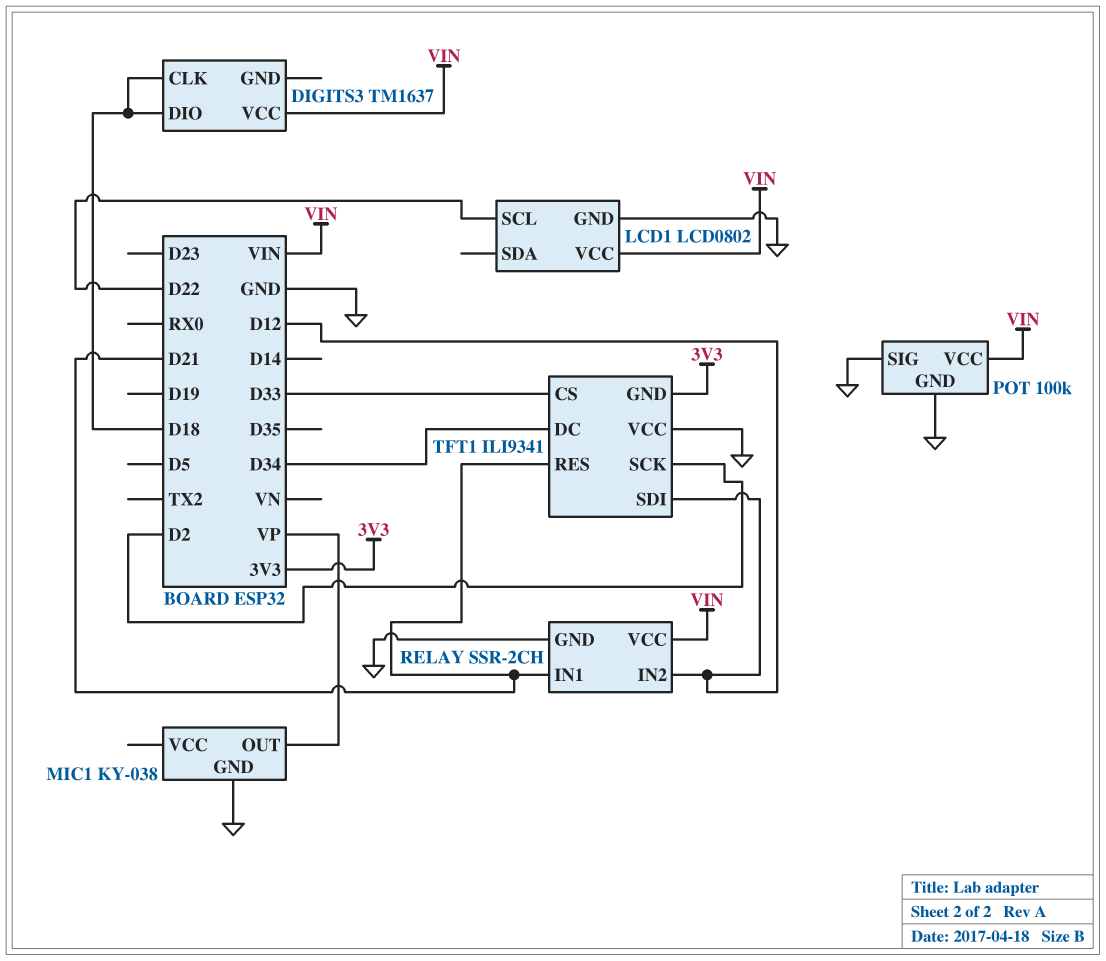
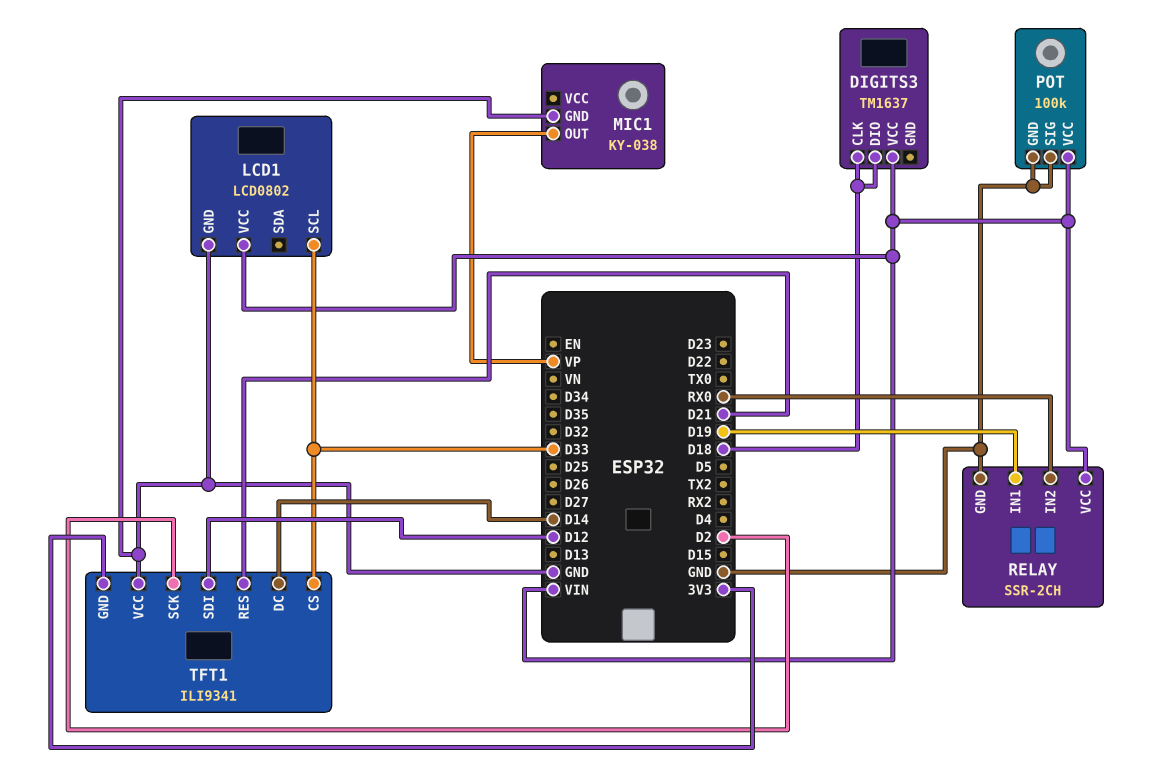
LCD1 pin SCL: D22 -> D33
RELAY pin IN1: D21 -> D19
RELAY pin IN2: D12 -> RX0
TFT1 pin DC: D34 -> D14

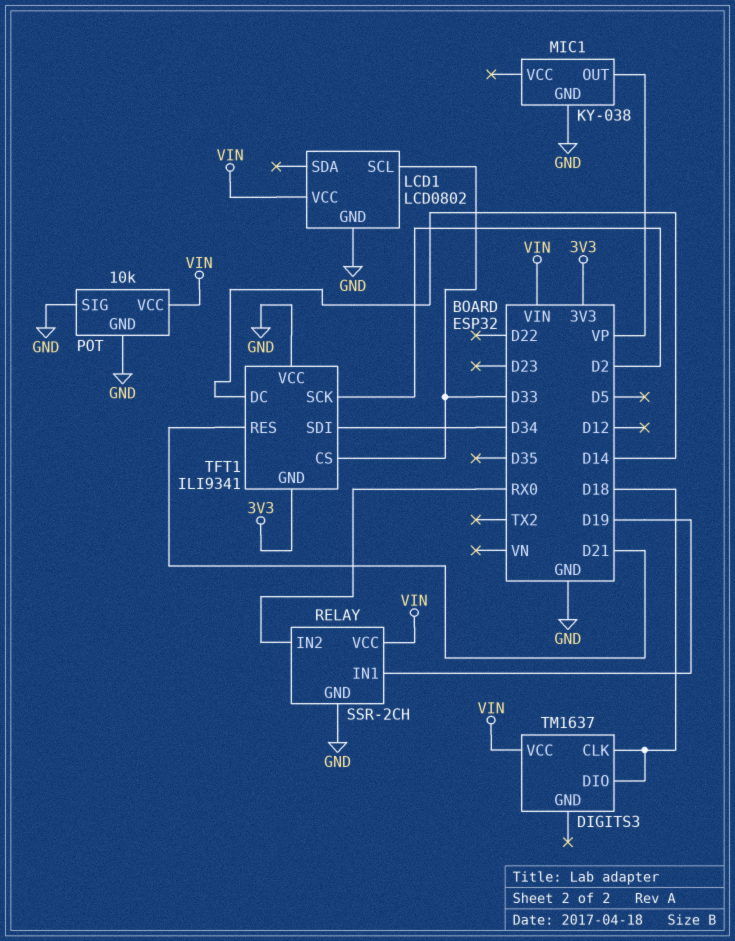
POT: 100k -> 10k
TFT1 pin SDI: D12 -> D34

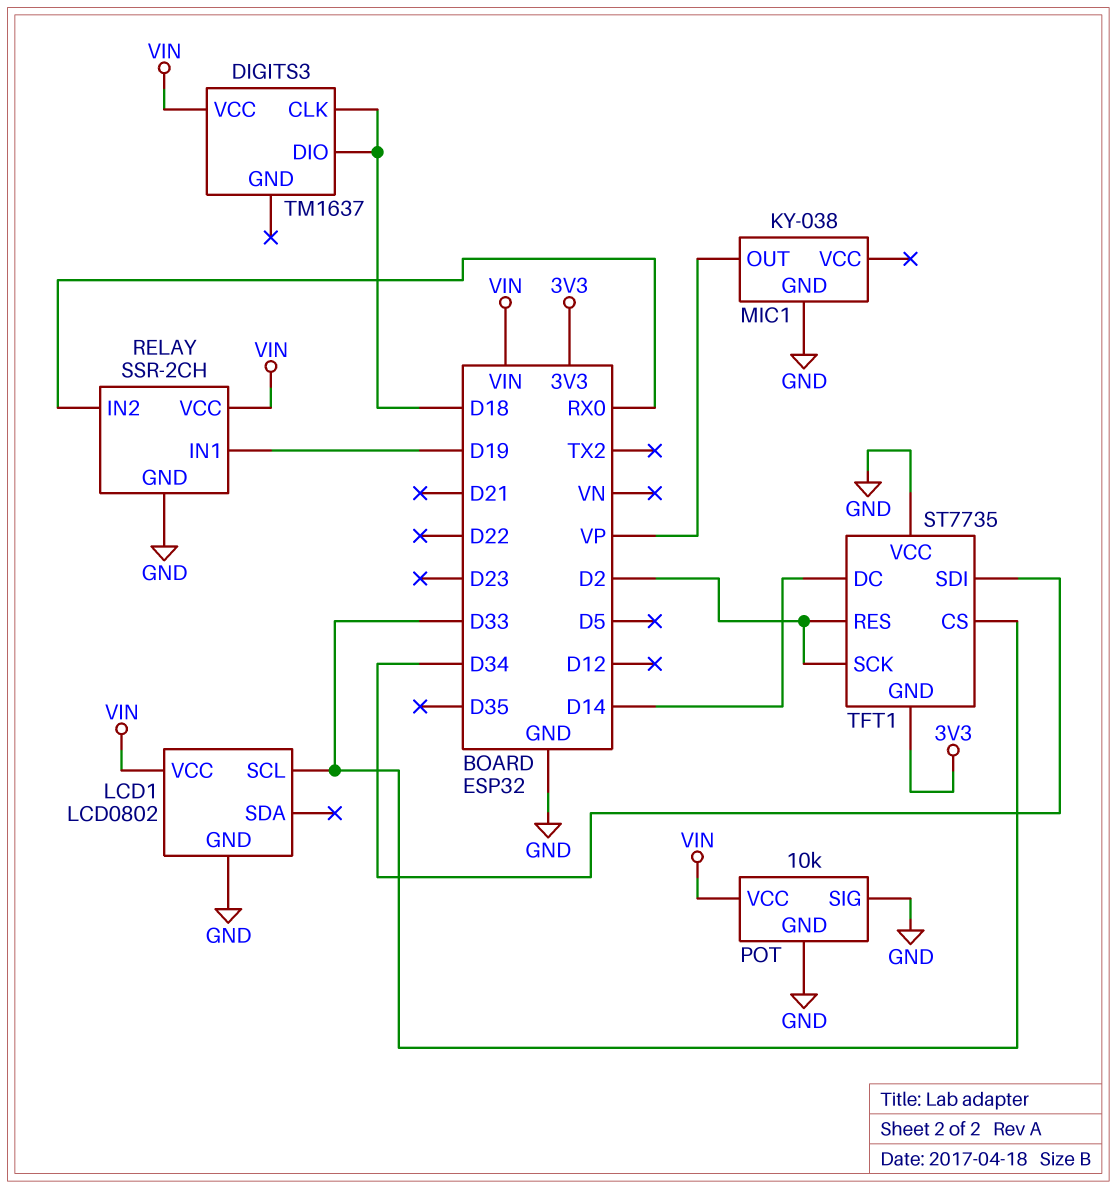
TFT1: ILI9341 -> ST7735
TFT1 pin RES: D21 -> D2

